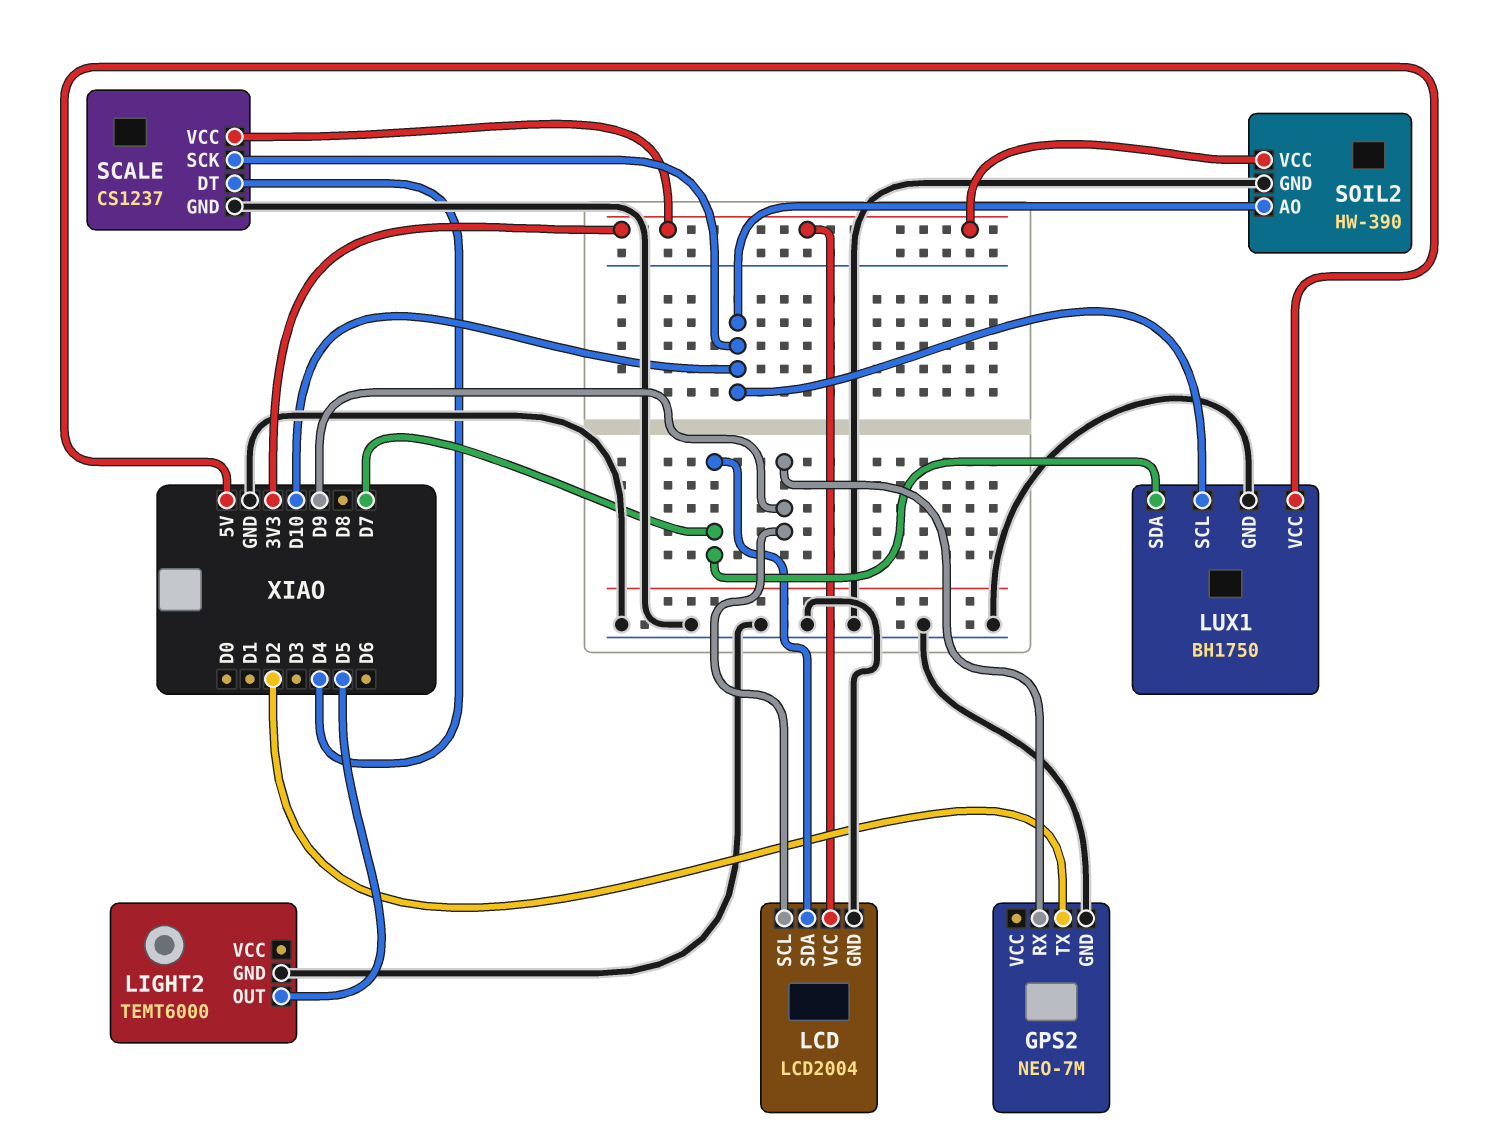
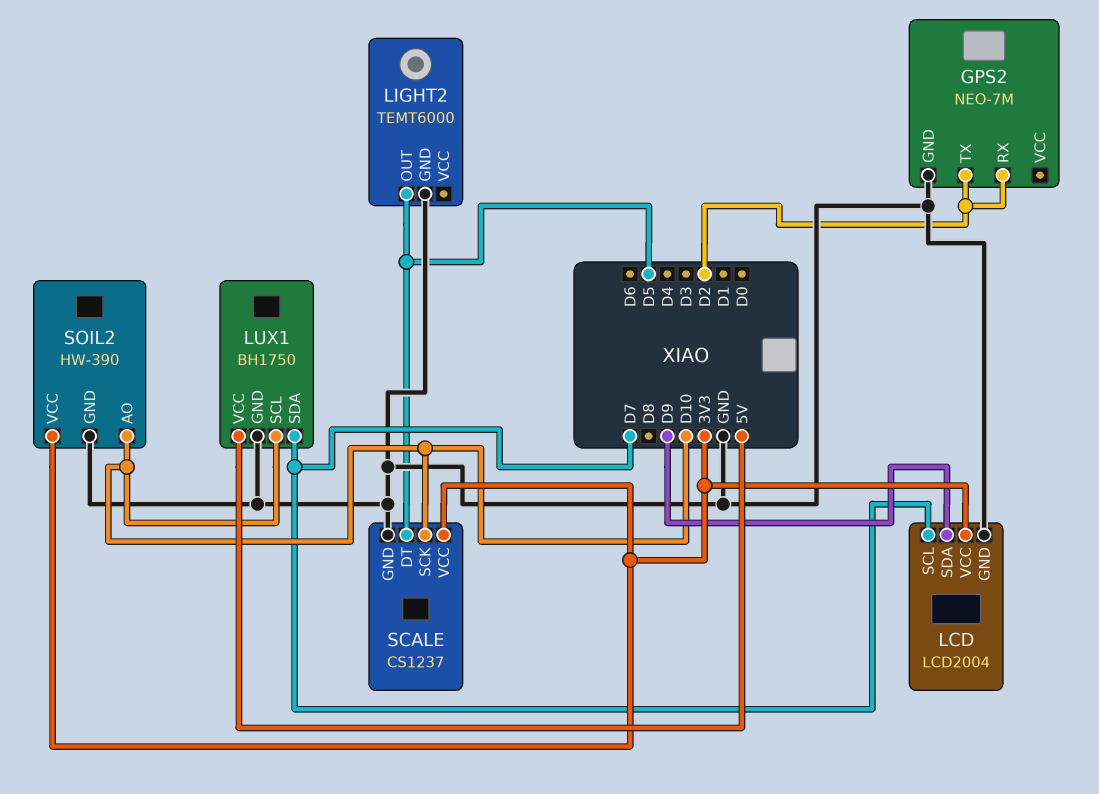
GPS2 pin RX: D9 -> D2
LCD pin SCL: D9 -> D7
LCD pin SDA: D7 -> D9
SCALE pin DT: D4 -> D5

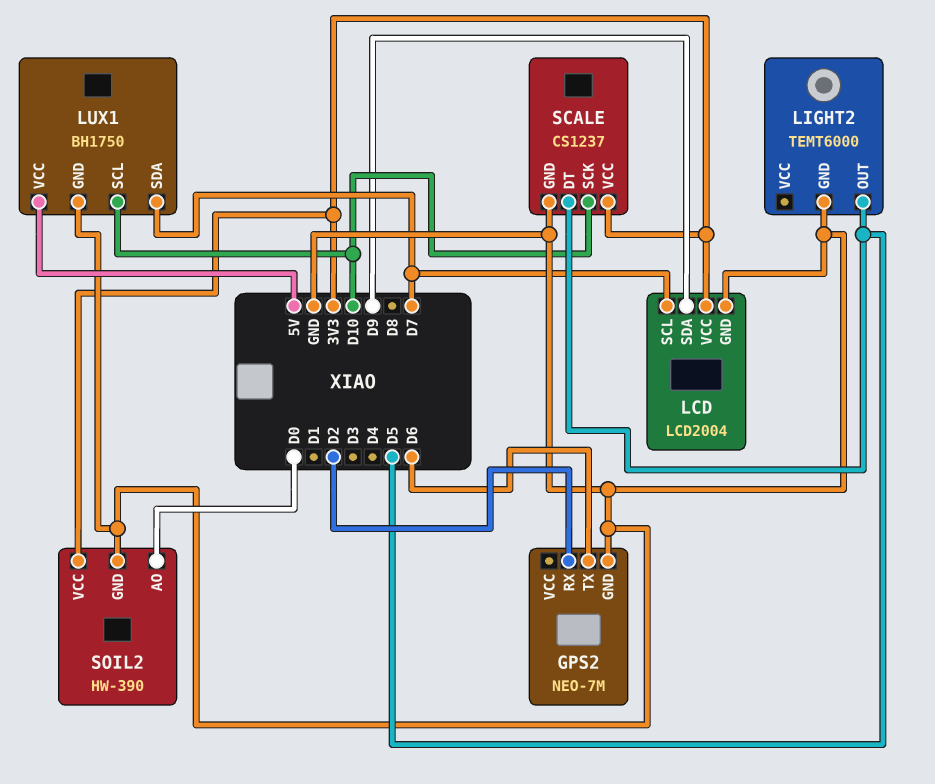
GPS2 pin TX: D2 -> D6
SOIL2 pin AO: D10 -> D0

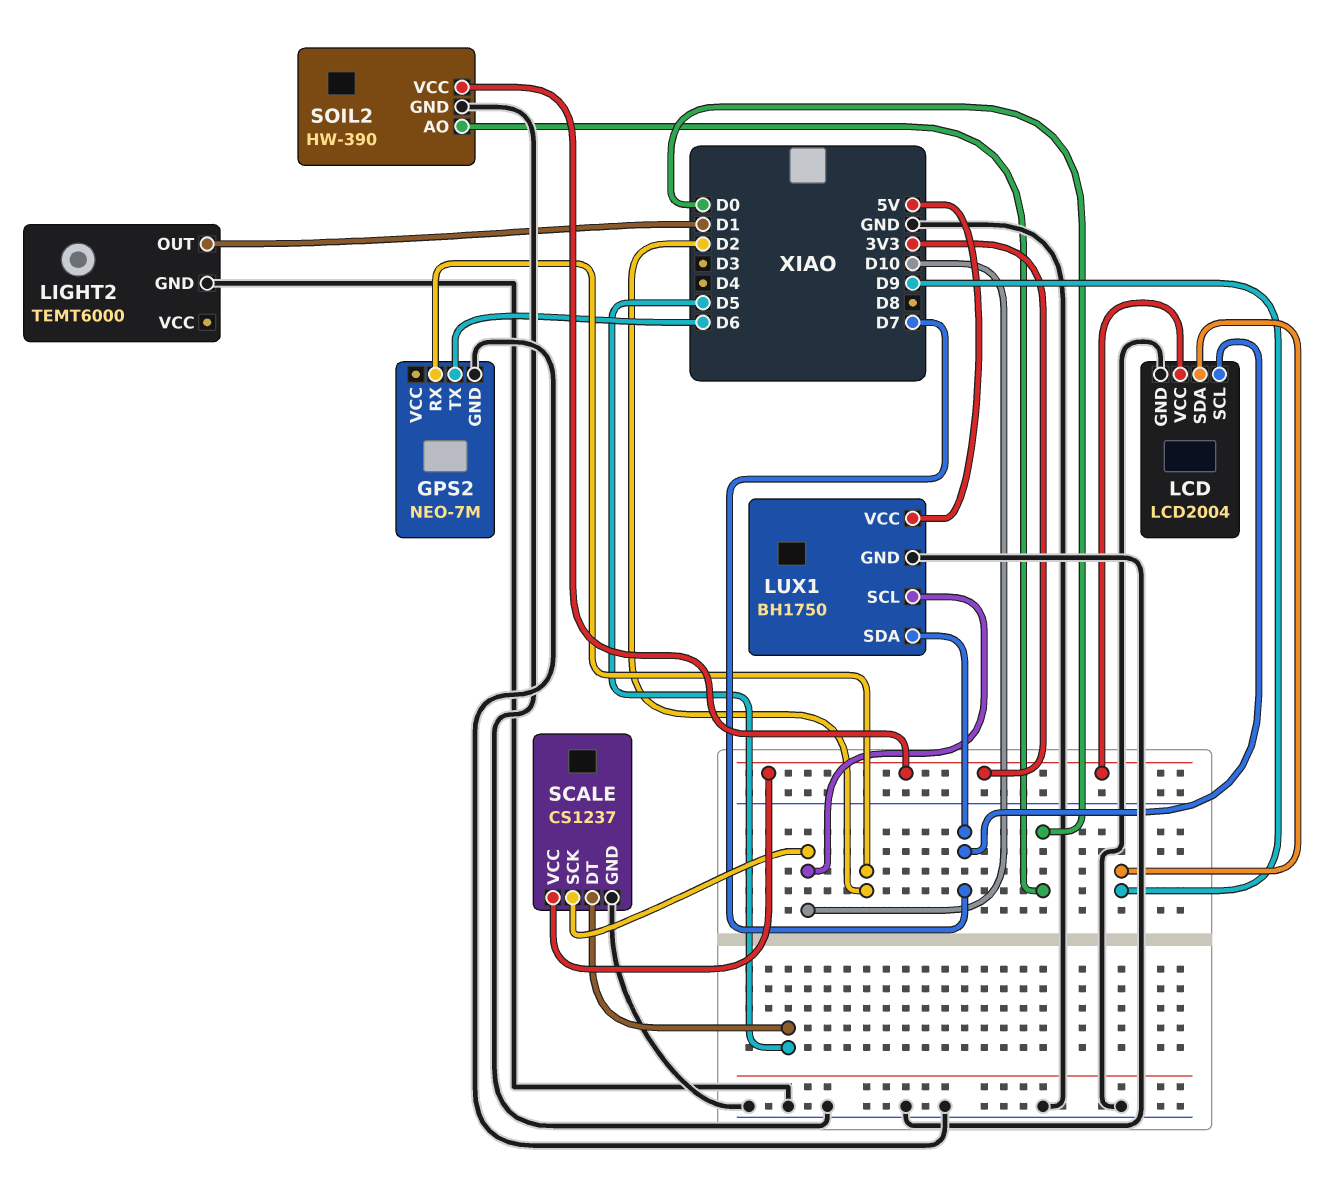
LIGHT2 pin OUT: D5 -> D1

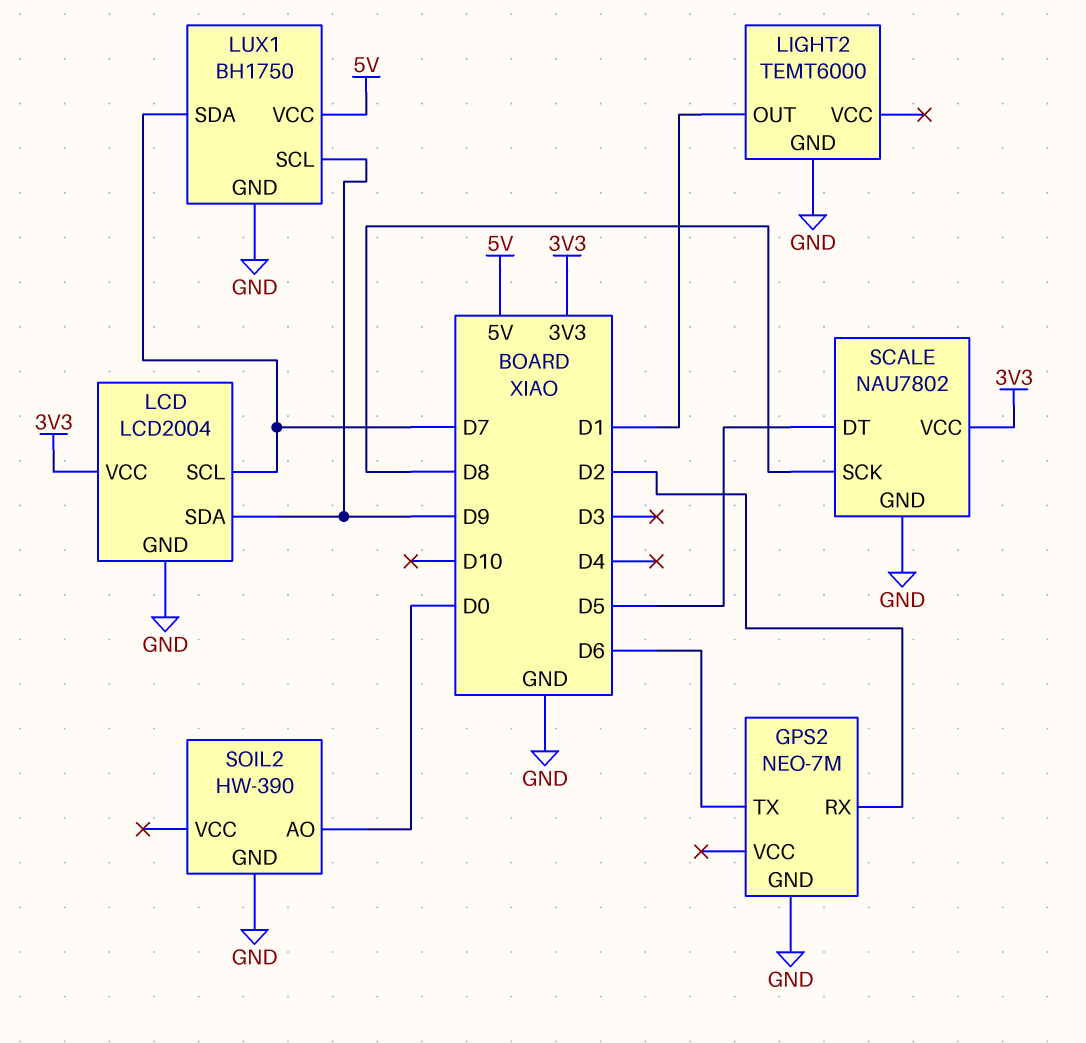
LUX1 pin SCL: D10 -> D9
SCALE: CS1237 -> NAU7802
SCALE pin SCK: D10 -> D8
SOIL2 pin VCC: 3V3 -> none

